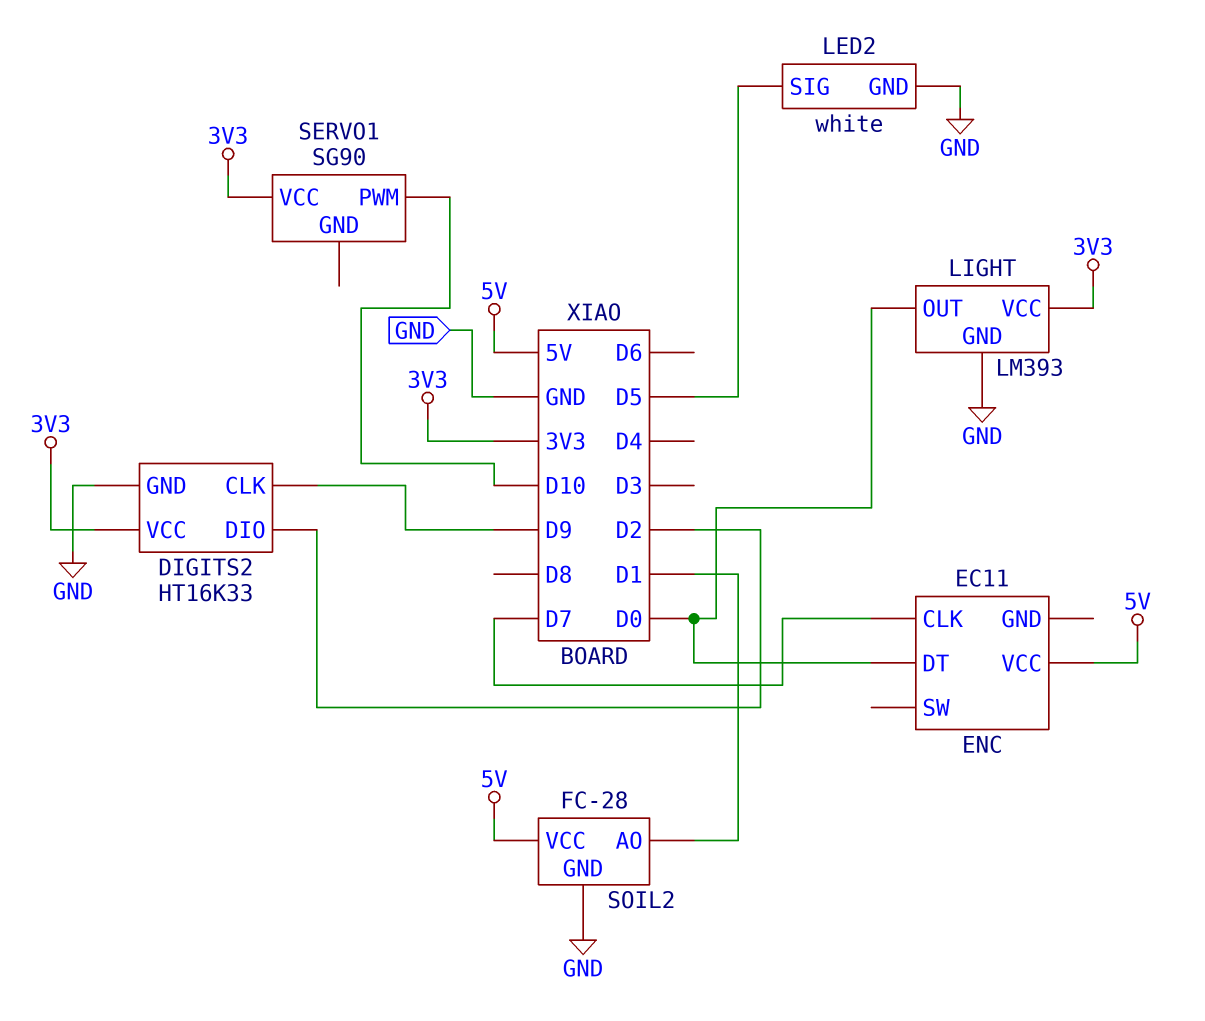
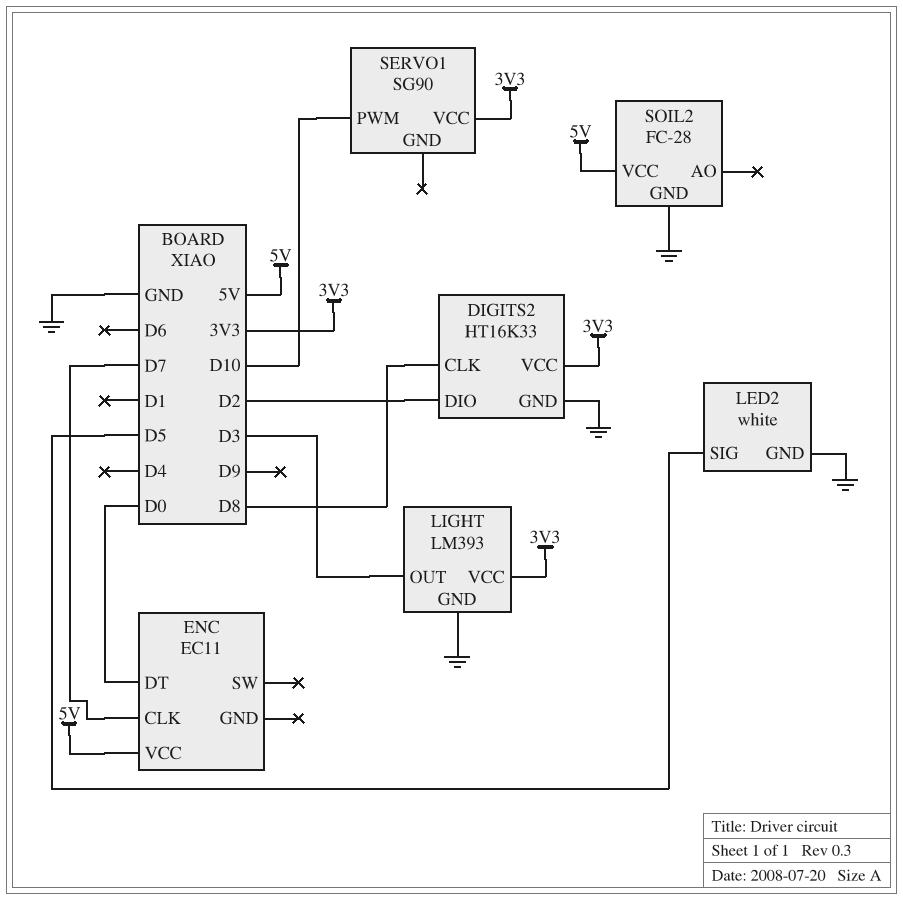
DIGITS2 pin CLK: D9 -> D8
LIGHT pin OUT: D0 -> D3
SOIL2 pin AO: D1 -> none

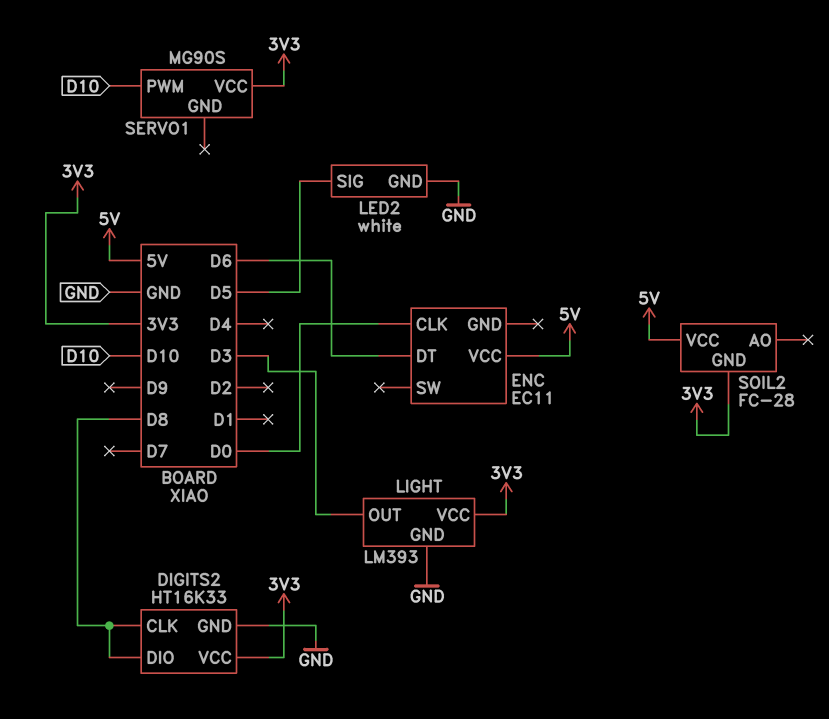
DIGITS2 pin DIO: D2 -> D8
ENC pin CLK: D7 -> D0
ENC pin DT: D0 -> D6
SERVO1: SG90 -> MG90S
SOIL2 pin GND: GND -> 3V3

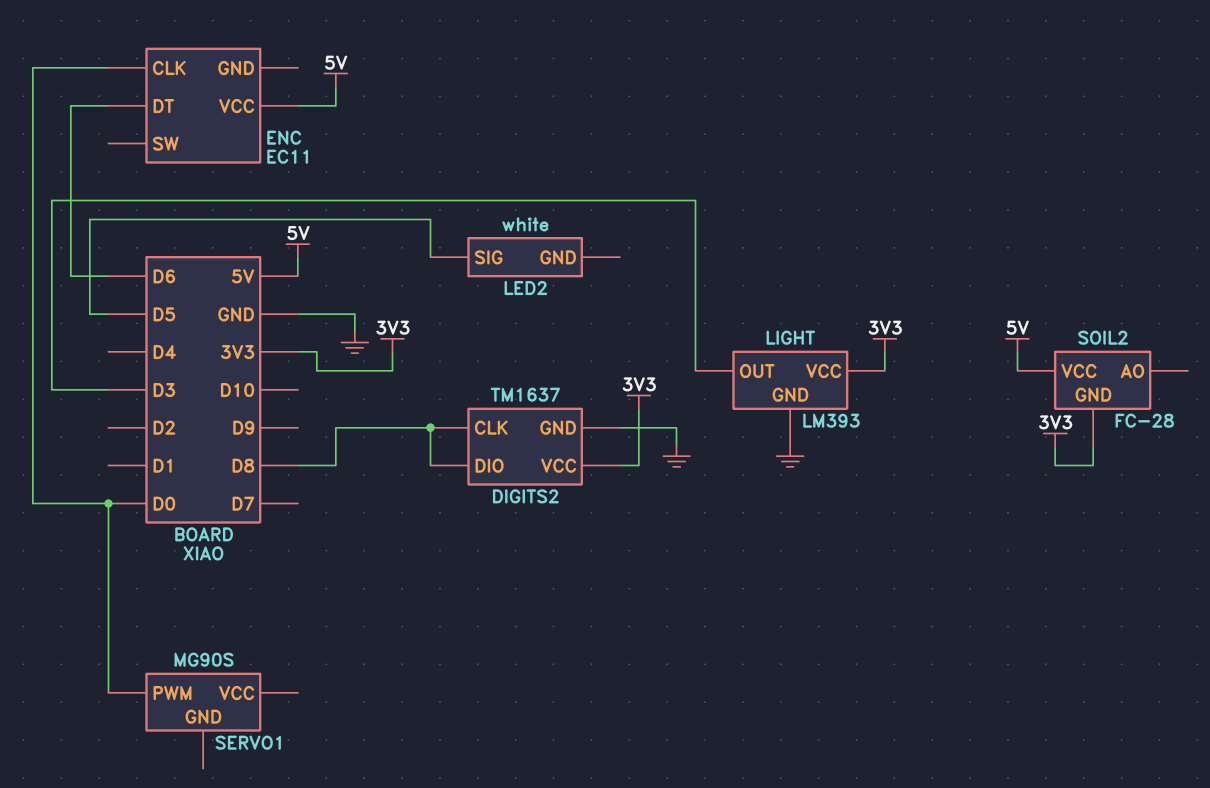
DIGITS2: HT16K33 -> TM1637
LED2 pin GND: GND -> none
SERVO1 pin PWM: D10 -> D0
SERVO1 pin VCC: 3V3 -> none

